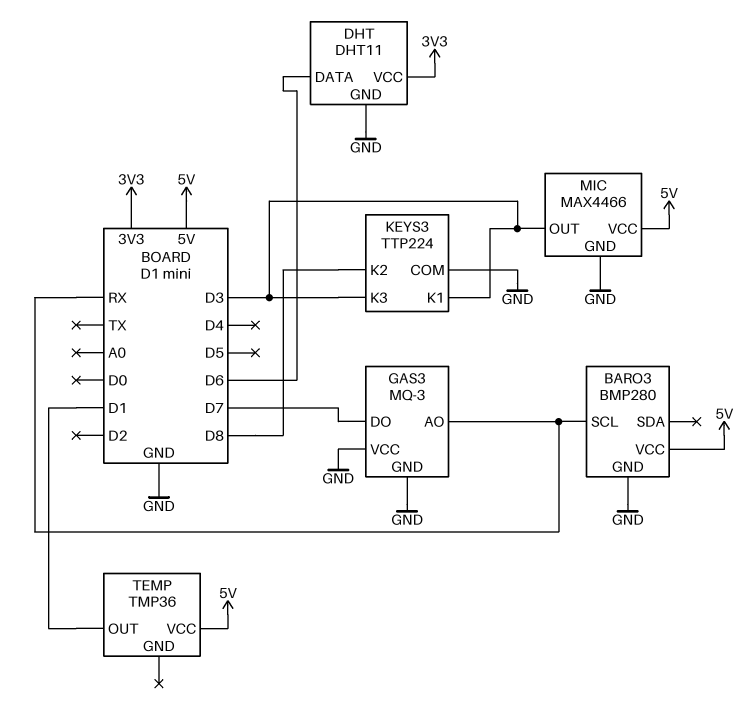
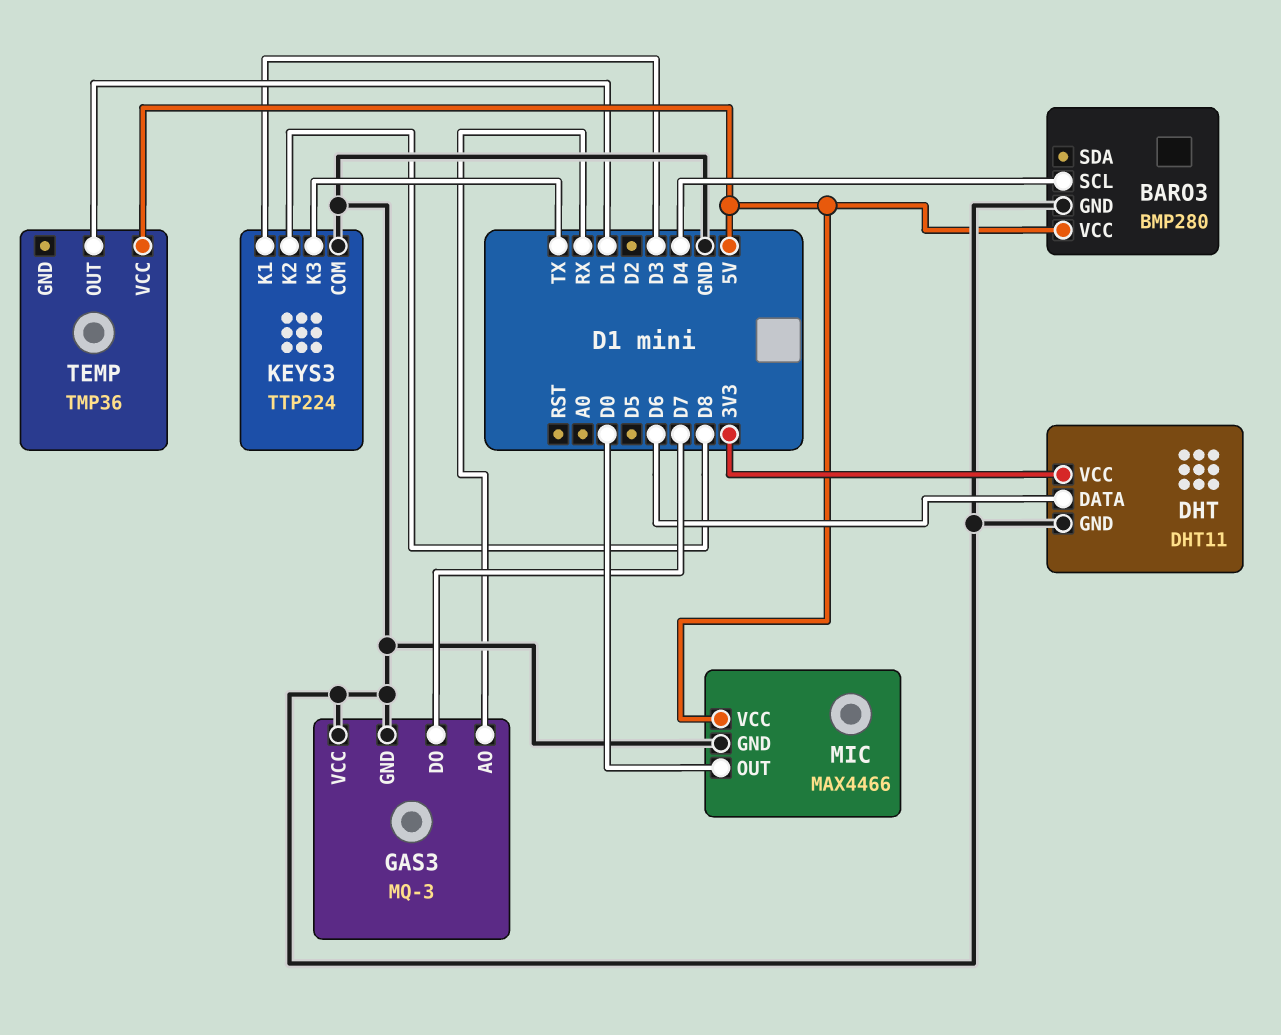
BARO3 pin SCL: RX -> D4
KEYS3 pin K3: D3 -> TX
MIC pin OUT: D3 -> D0

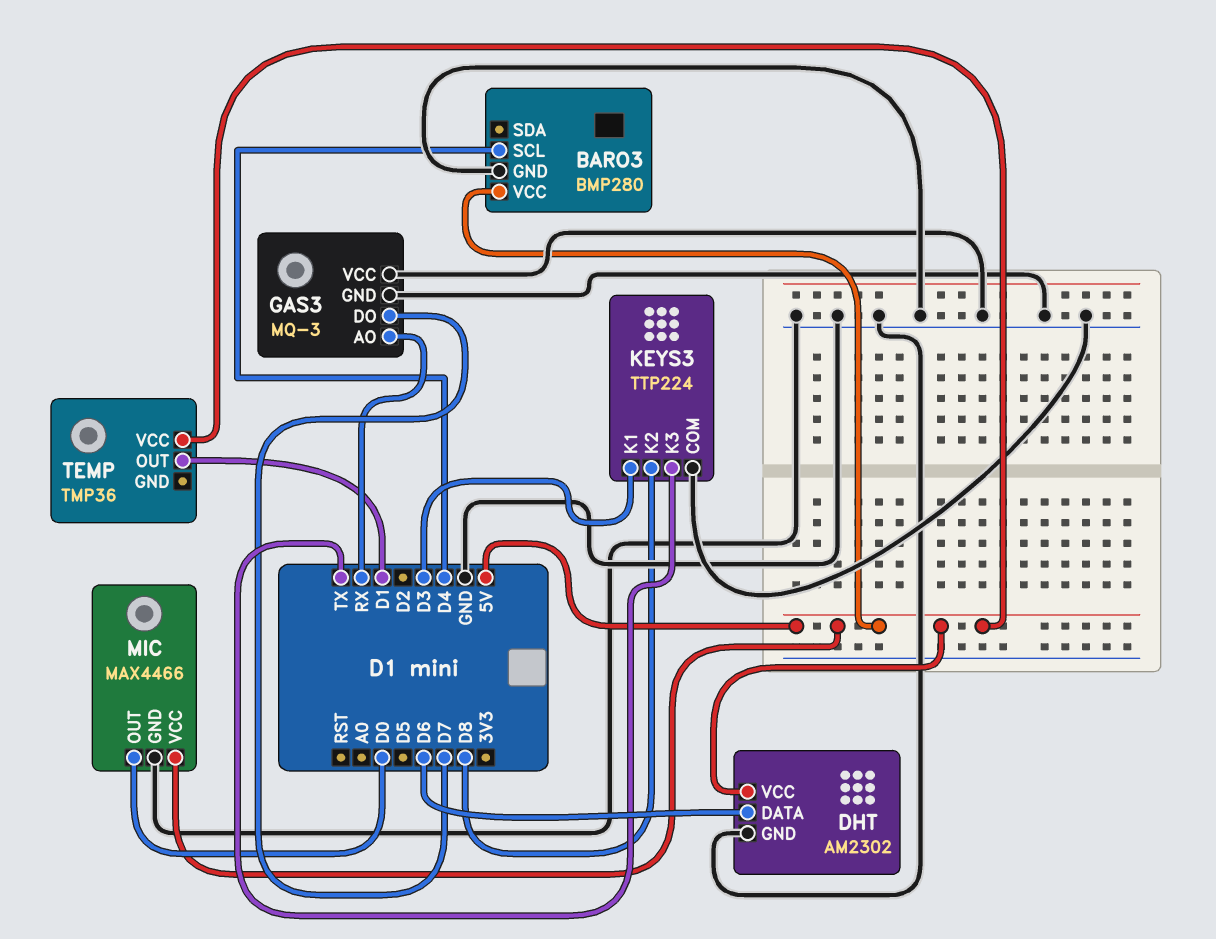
DHT: DHT11 -> AM2302
DHT pin VCC: 3V3 -> 5V

